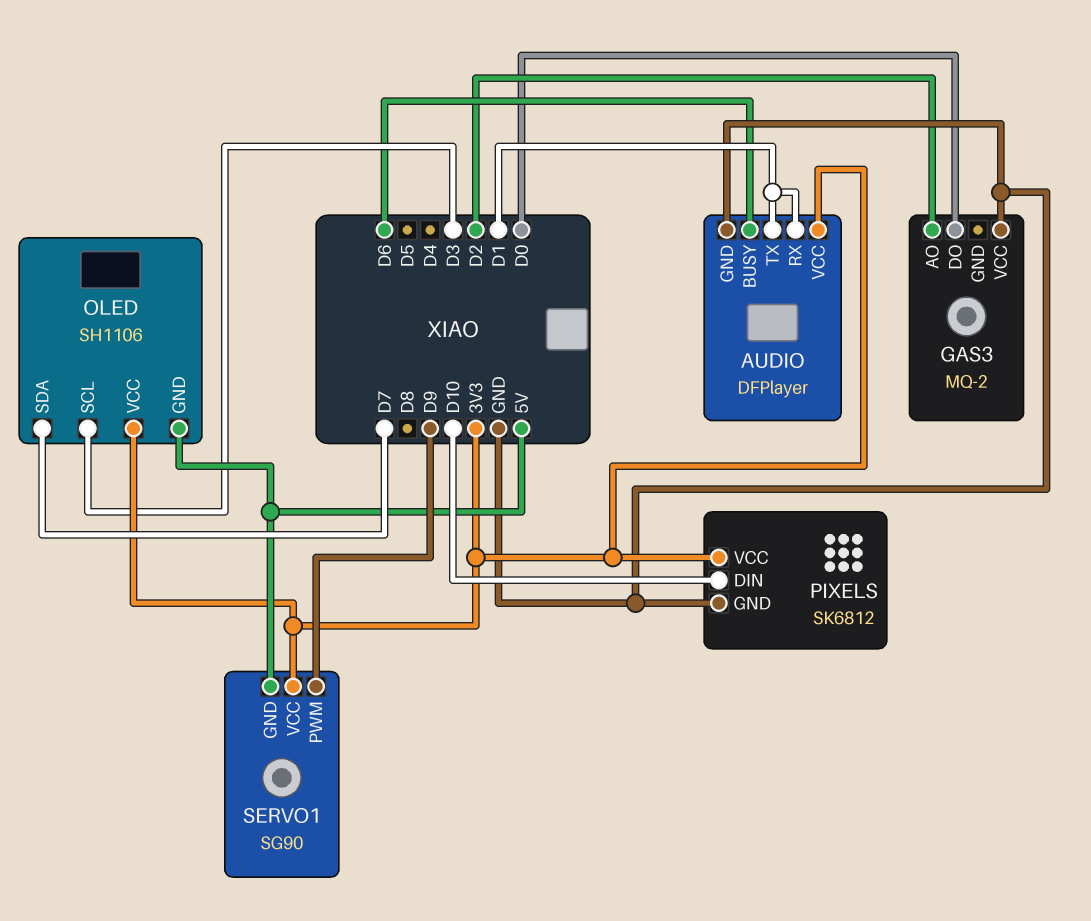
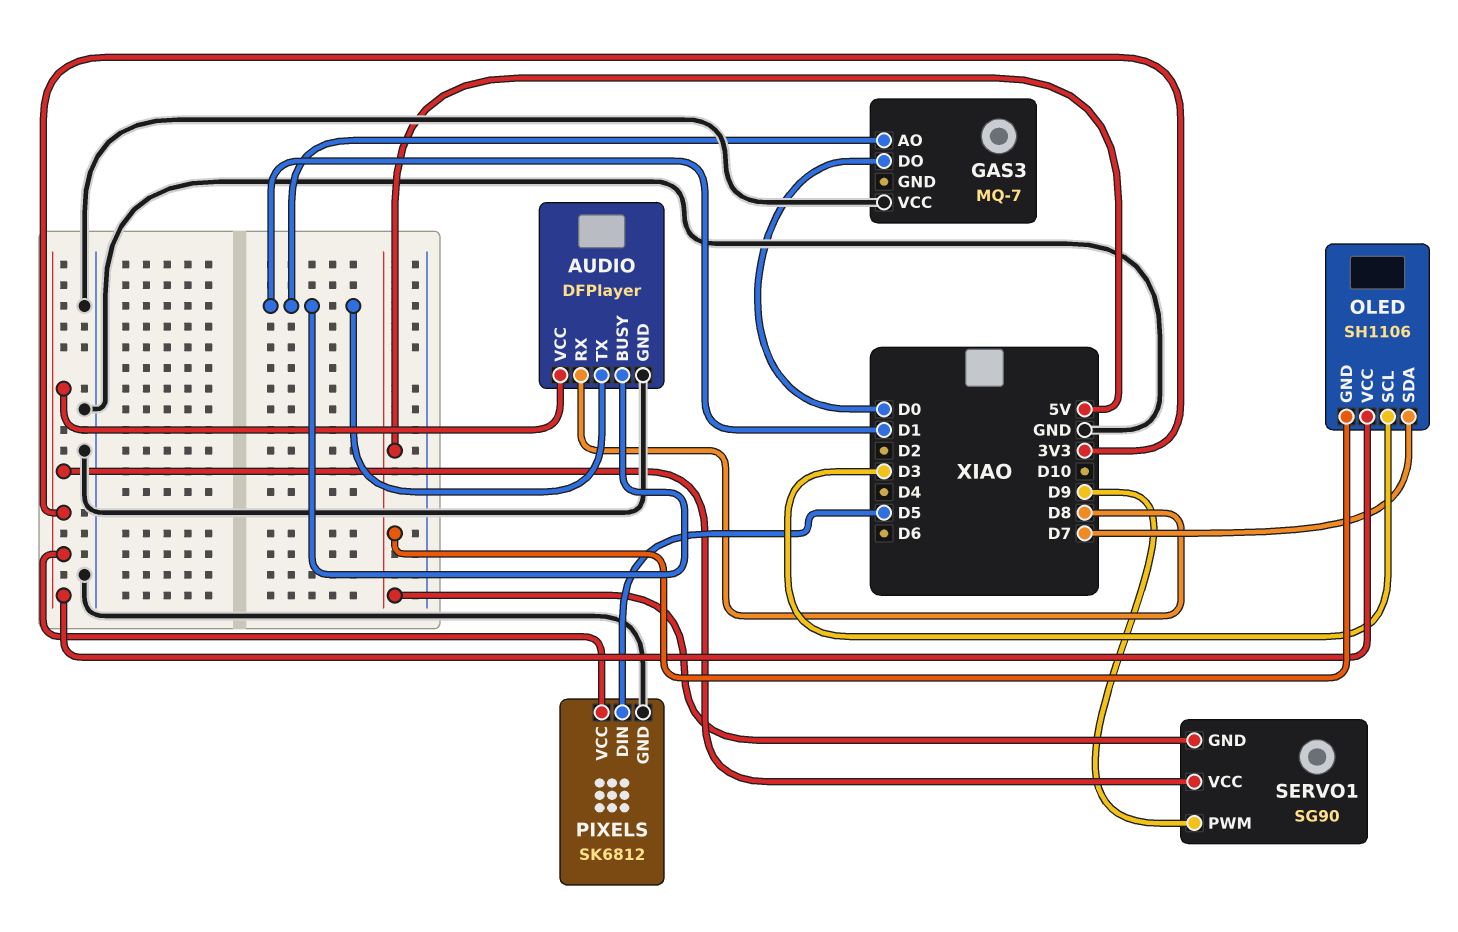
AUDIO pin BUSY: D6 -> D1
AUDIO pin RX: D1 -> D8
GAS3: MQ-2 -> MQ-7
GAS3 pin AO: D2 -> D1
PIXELS pin DIN: D10 -> D5

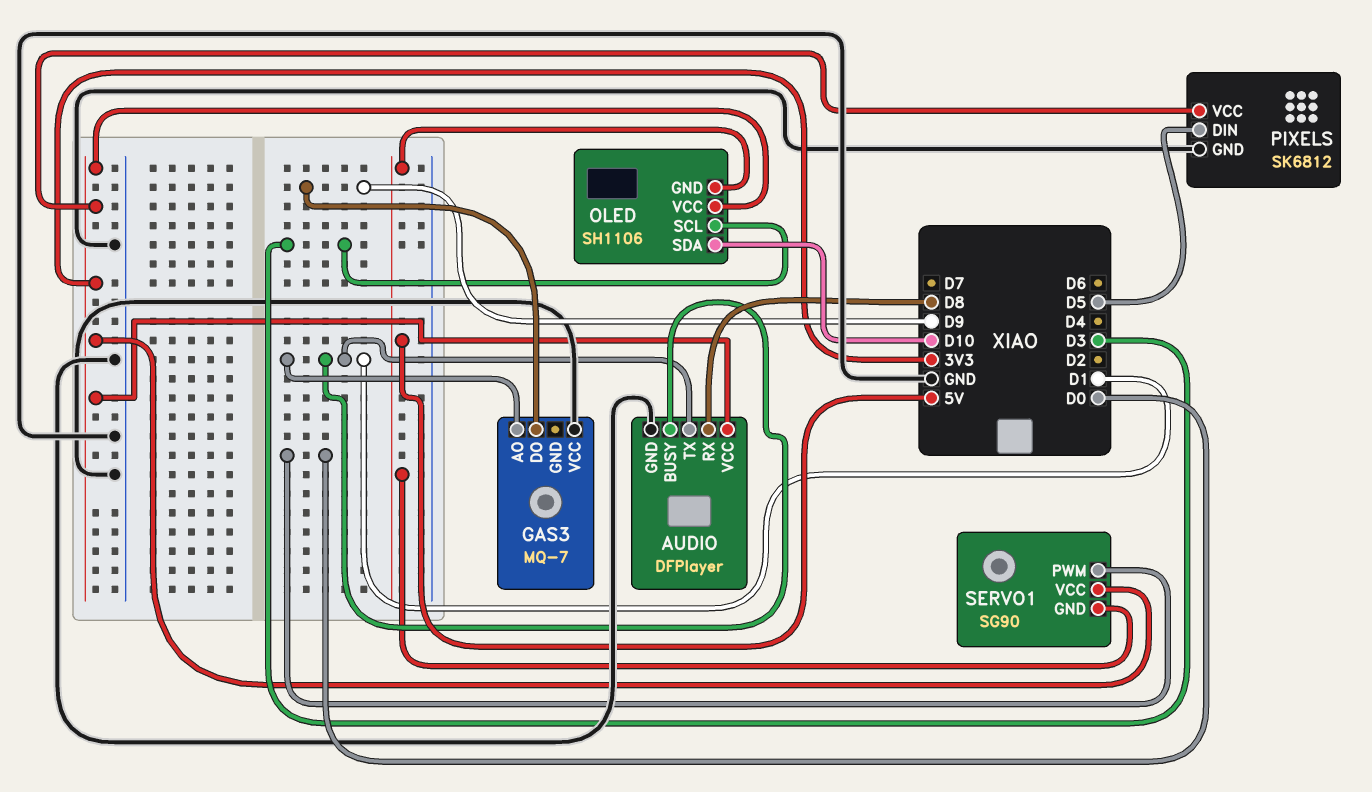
GAS3 pin DO: D0 -> D9
OLED pin SDA: D7 -> D10
SERVO1 pin PWM: D9 -> D0

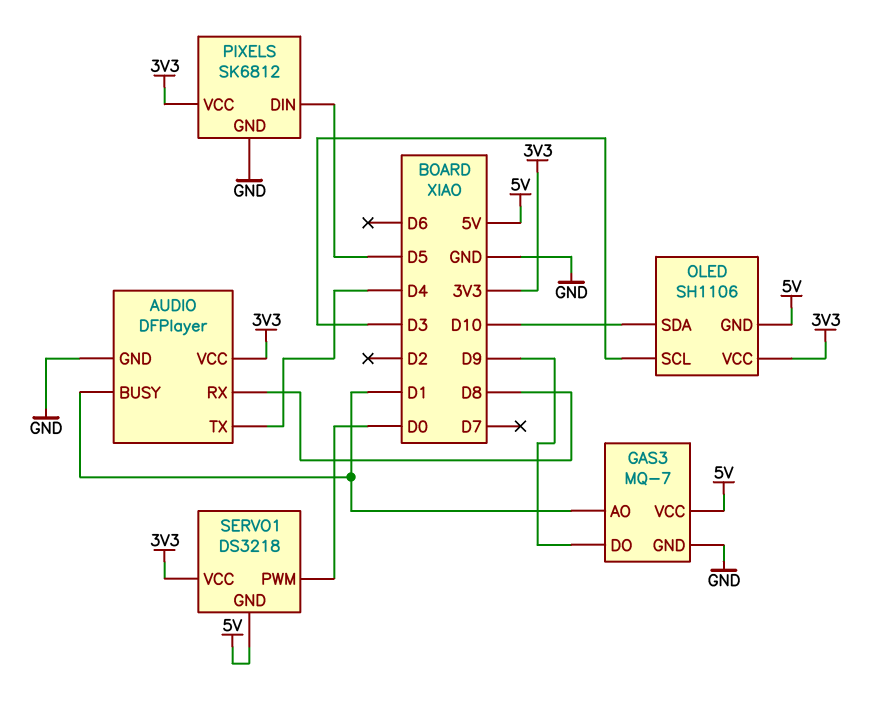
AUDIO pin TX: D1 -> D4
GAS3 pin GND: none -> GND
GAS3 pin VCC: GND -> 5V
SERVO1: SG90 -> DS3218

